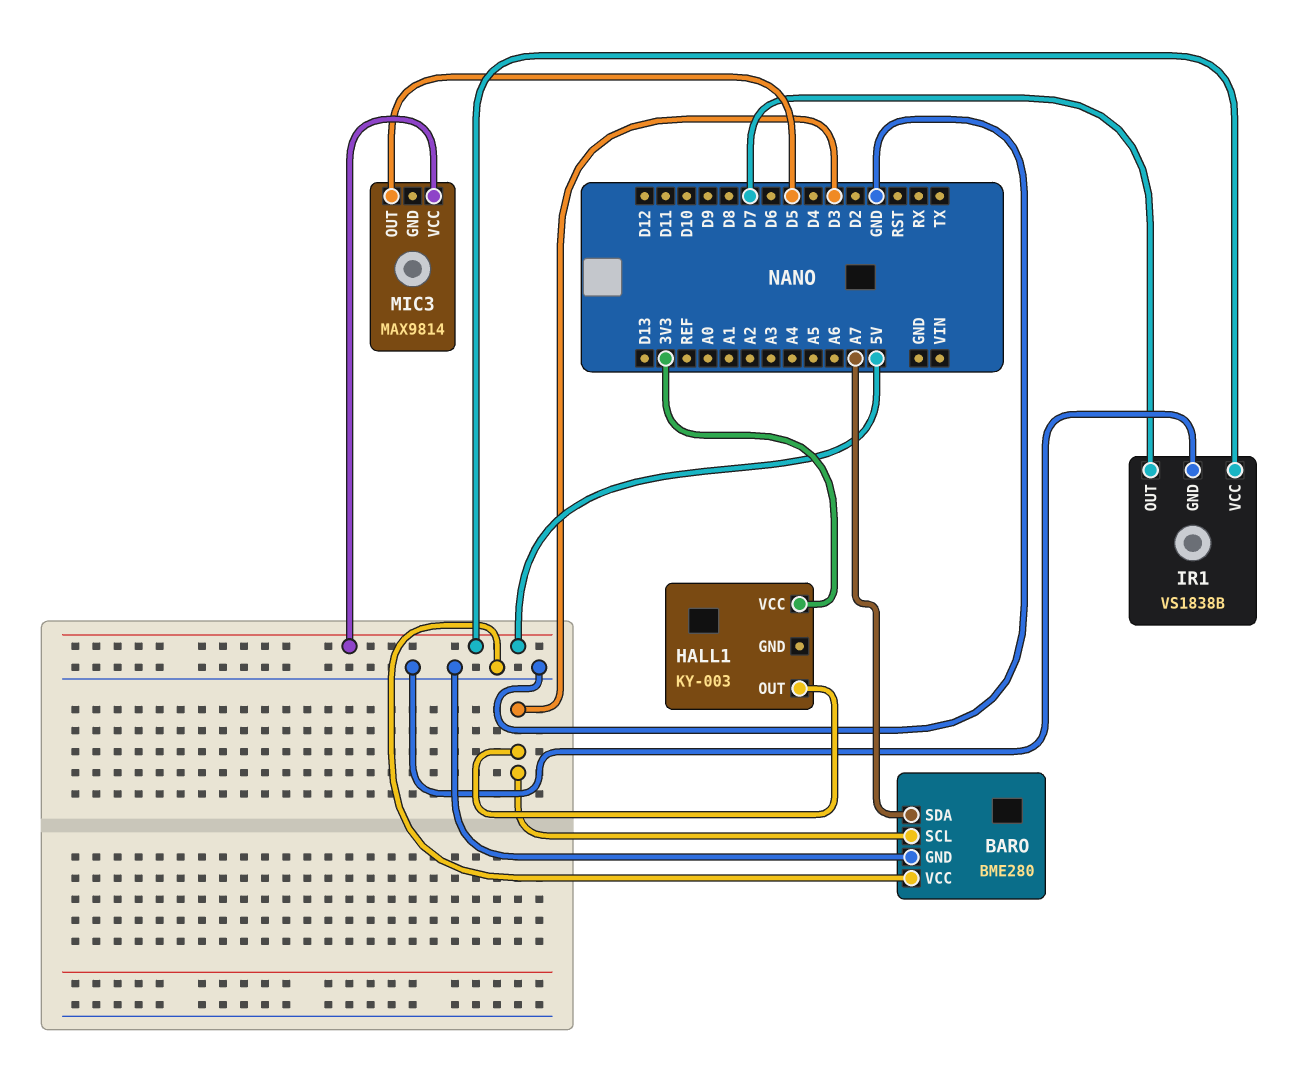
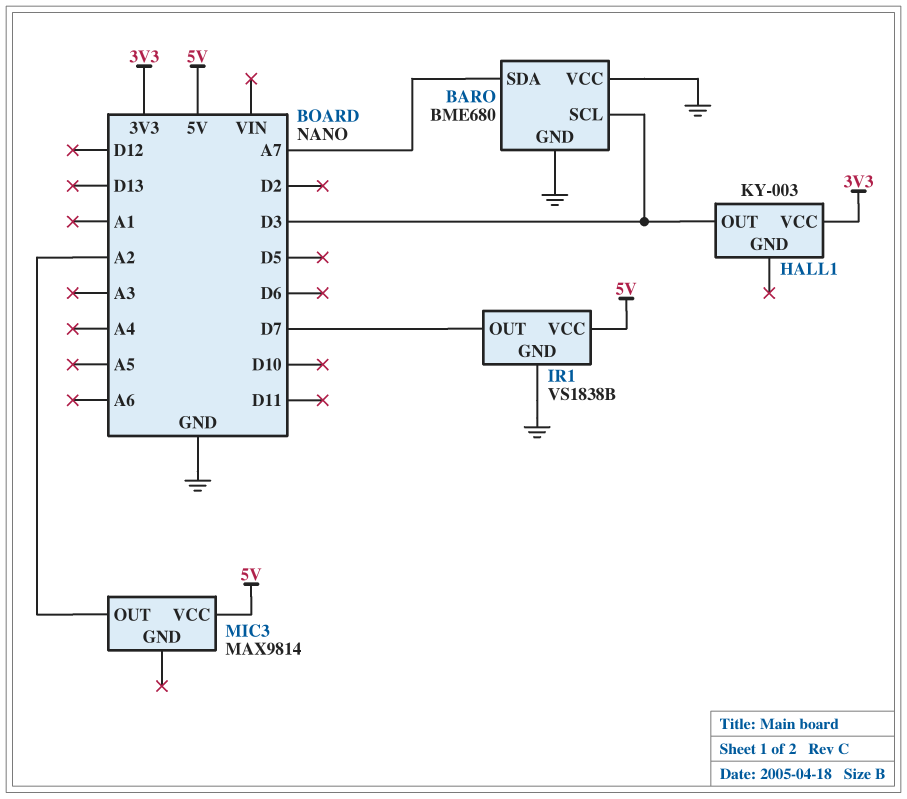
BARO: BME280 -> BME680
MIC3 pin OUT: D5 -> A2

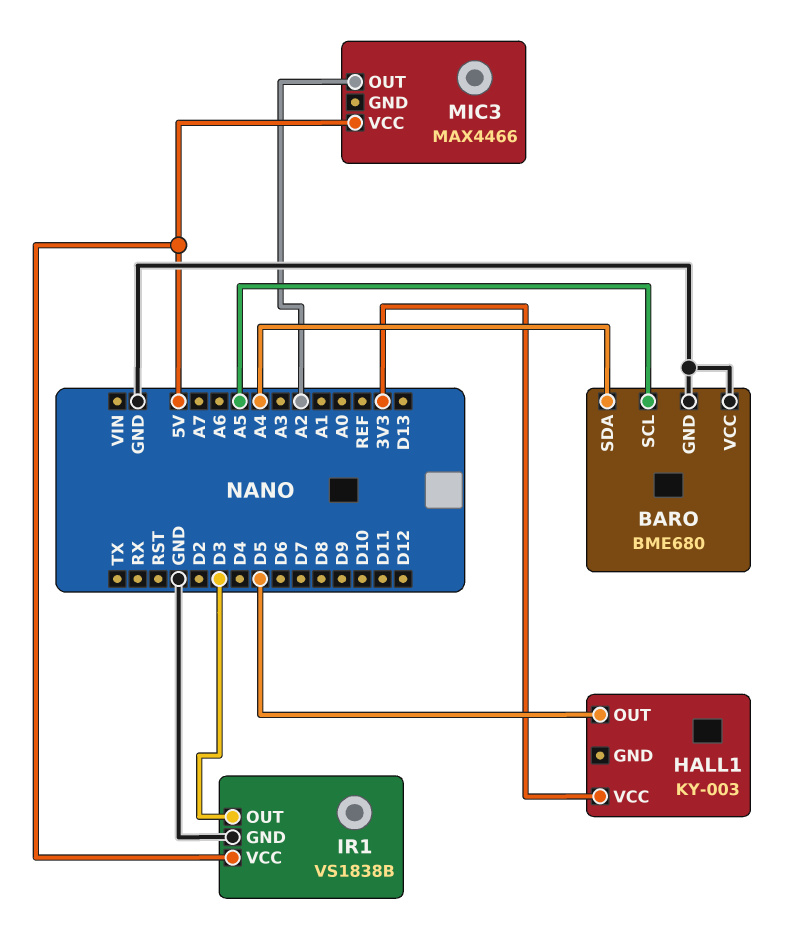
BARO pin SCL: D3 -> A5
BARO pin SDA: A7 -> A4
HALL1 pin OUT: D3 -> D5
IR1 pin OUT: D7 -> D3
MIC3: MAX9814 -> MAX4466

